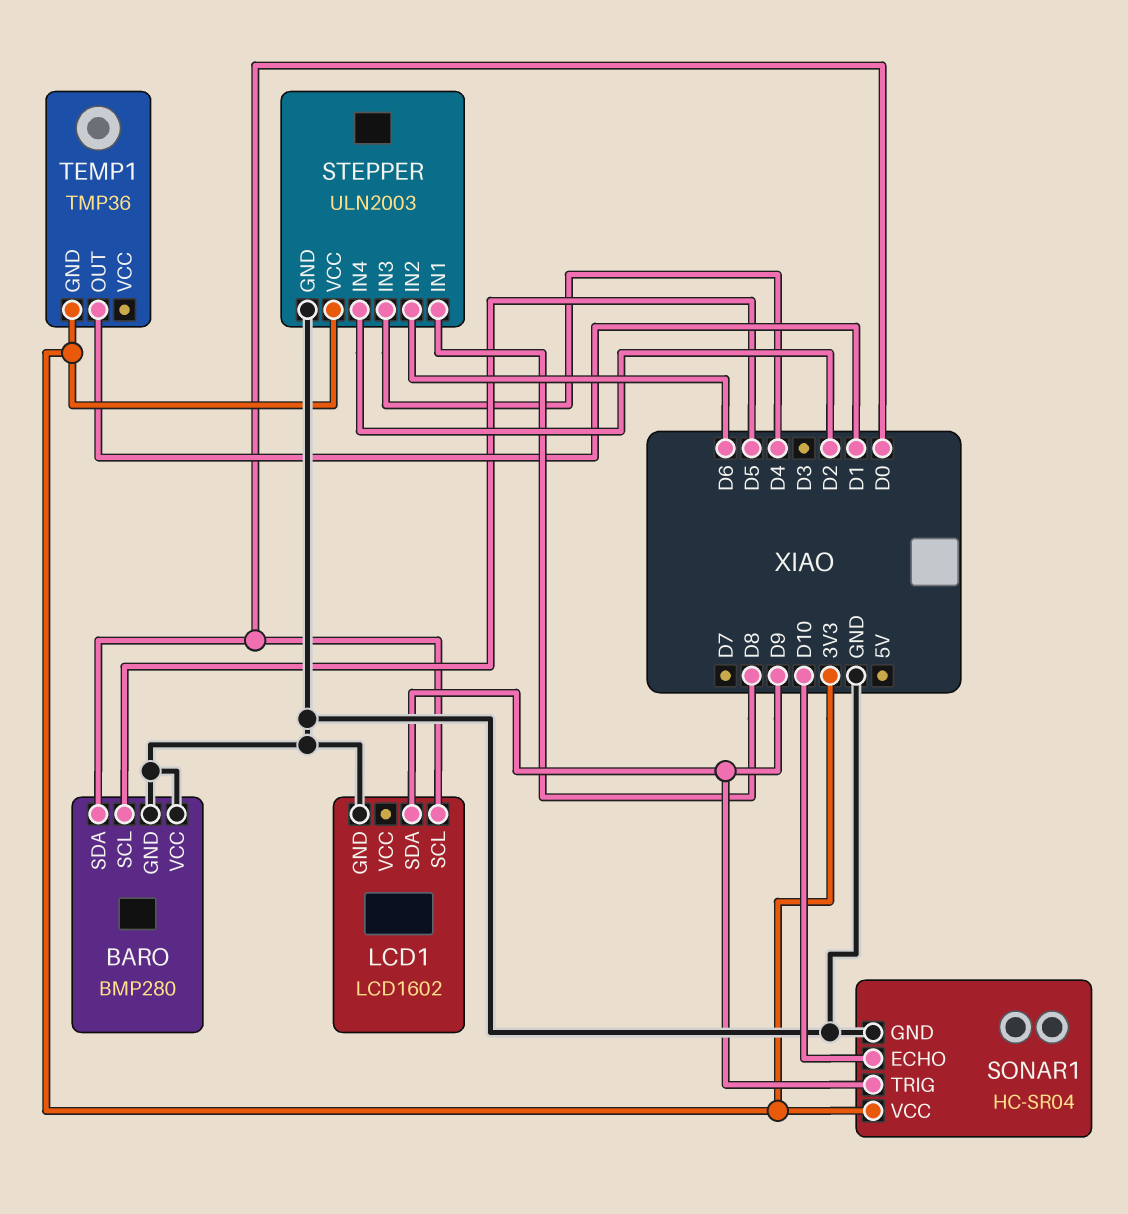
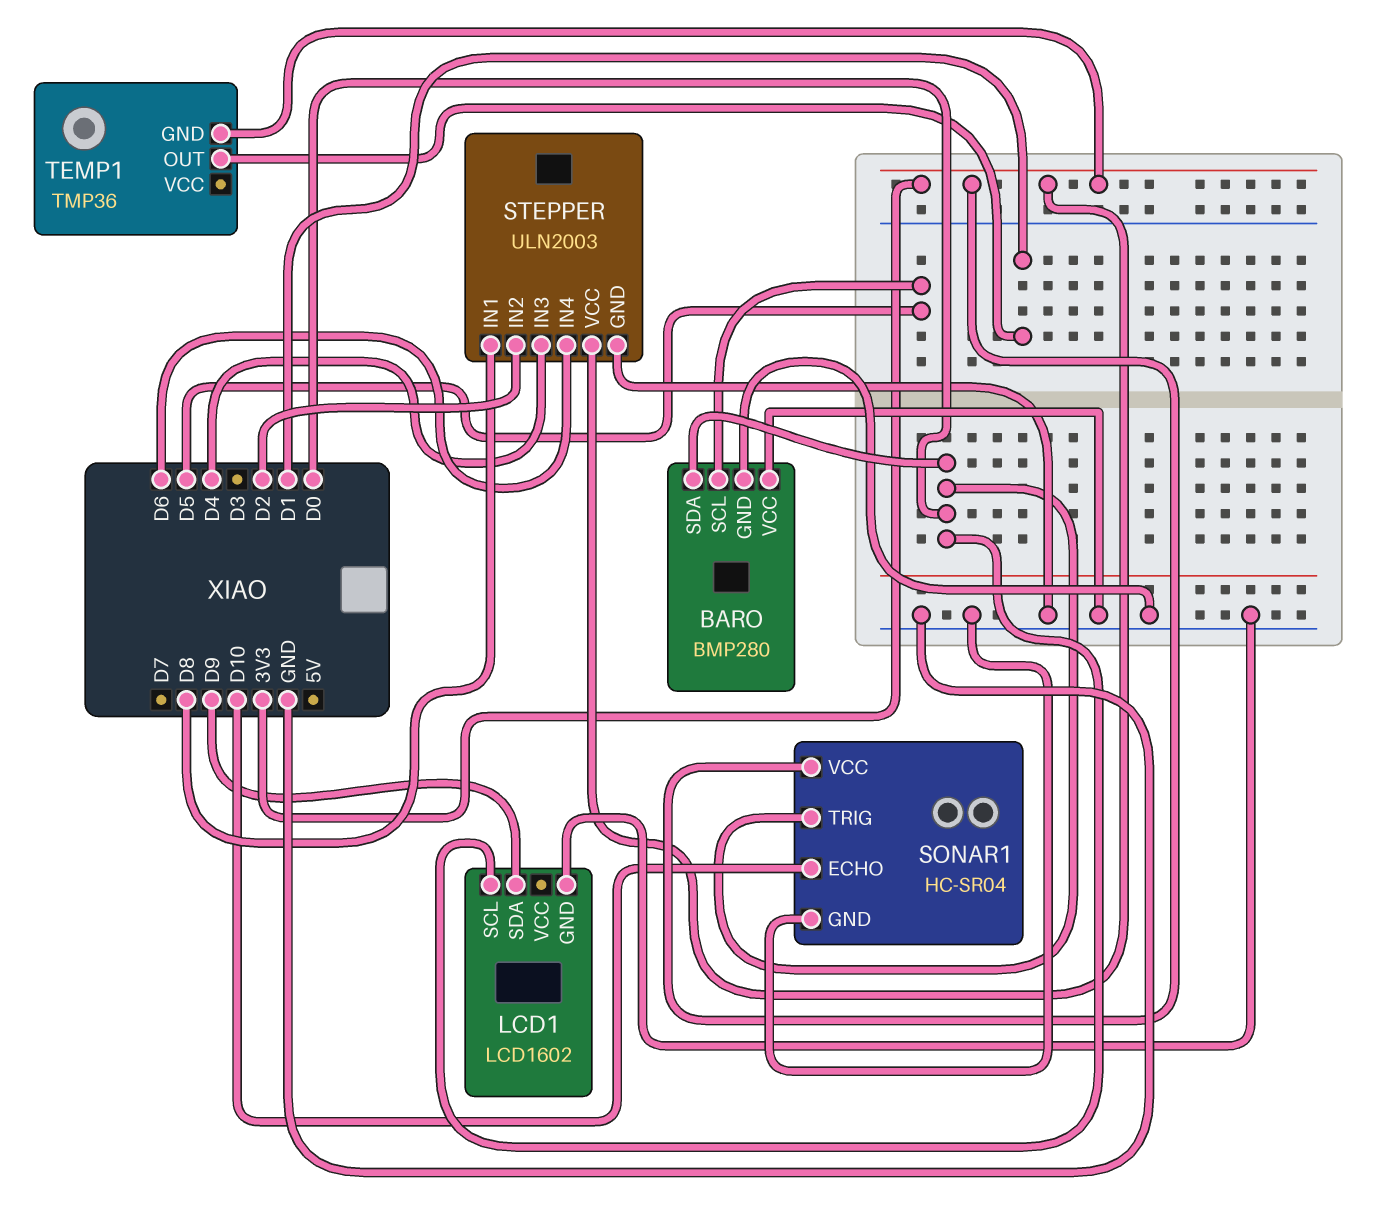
SONAR1 pin TRIG: D9 -> D0
STEPPER pin IN2: D6 -> D2
STEPPER pin IN4: D2 -> D6

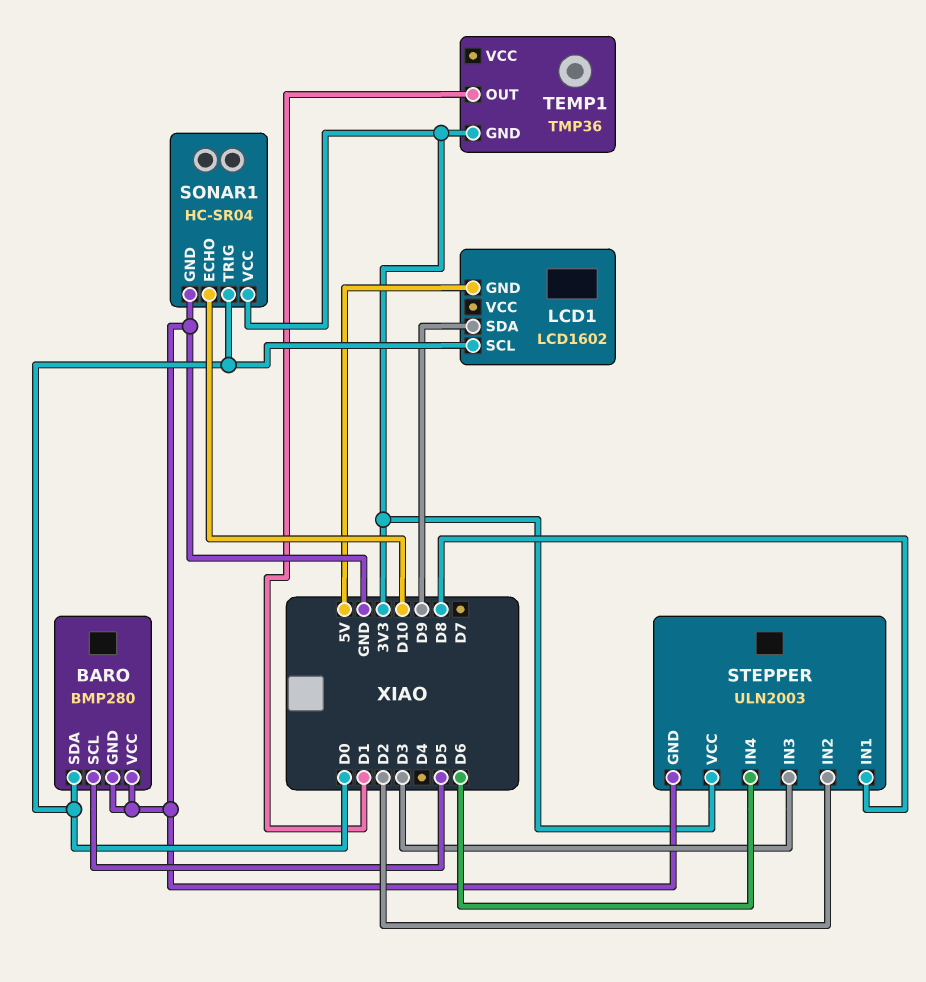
LCD1 pin GND: GND -> 5V
STEPPER pin IN3: D4 -> D3

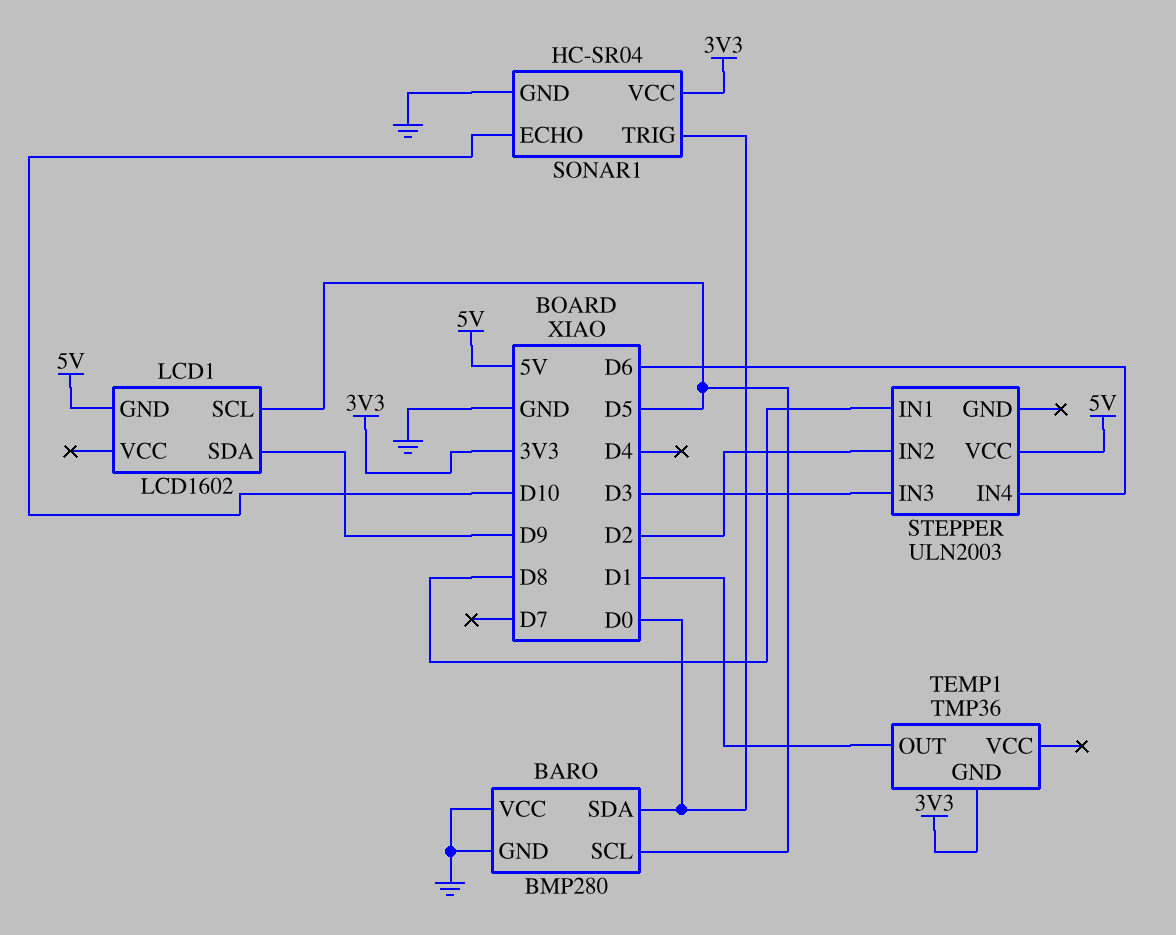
LCD1 pin SCL: D0 -> D5
STEPPER pin GND: GND -> none
STEPPER pin VCC: 3V3 -> 5V

